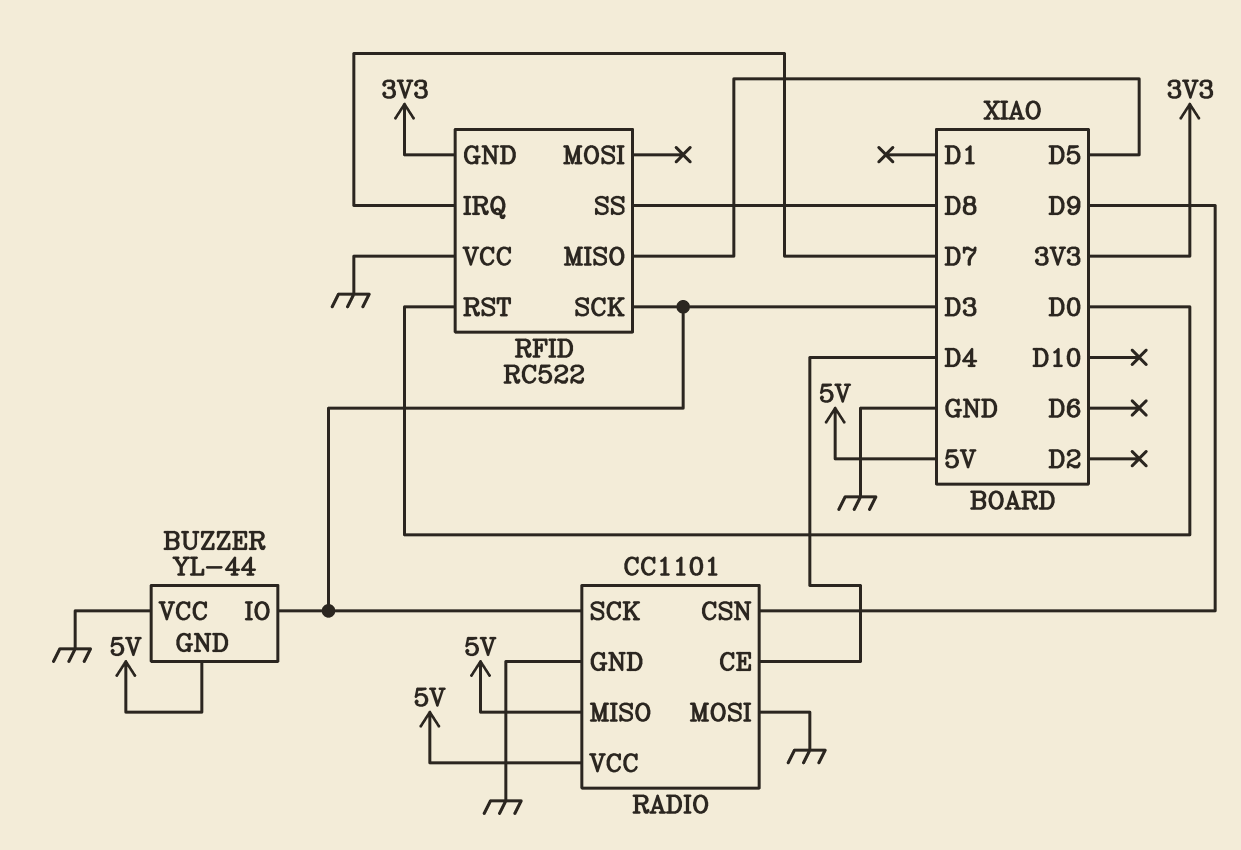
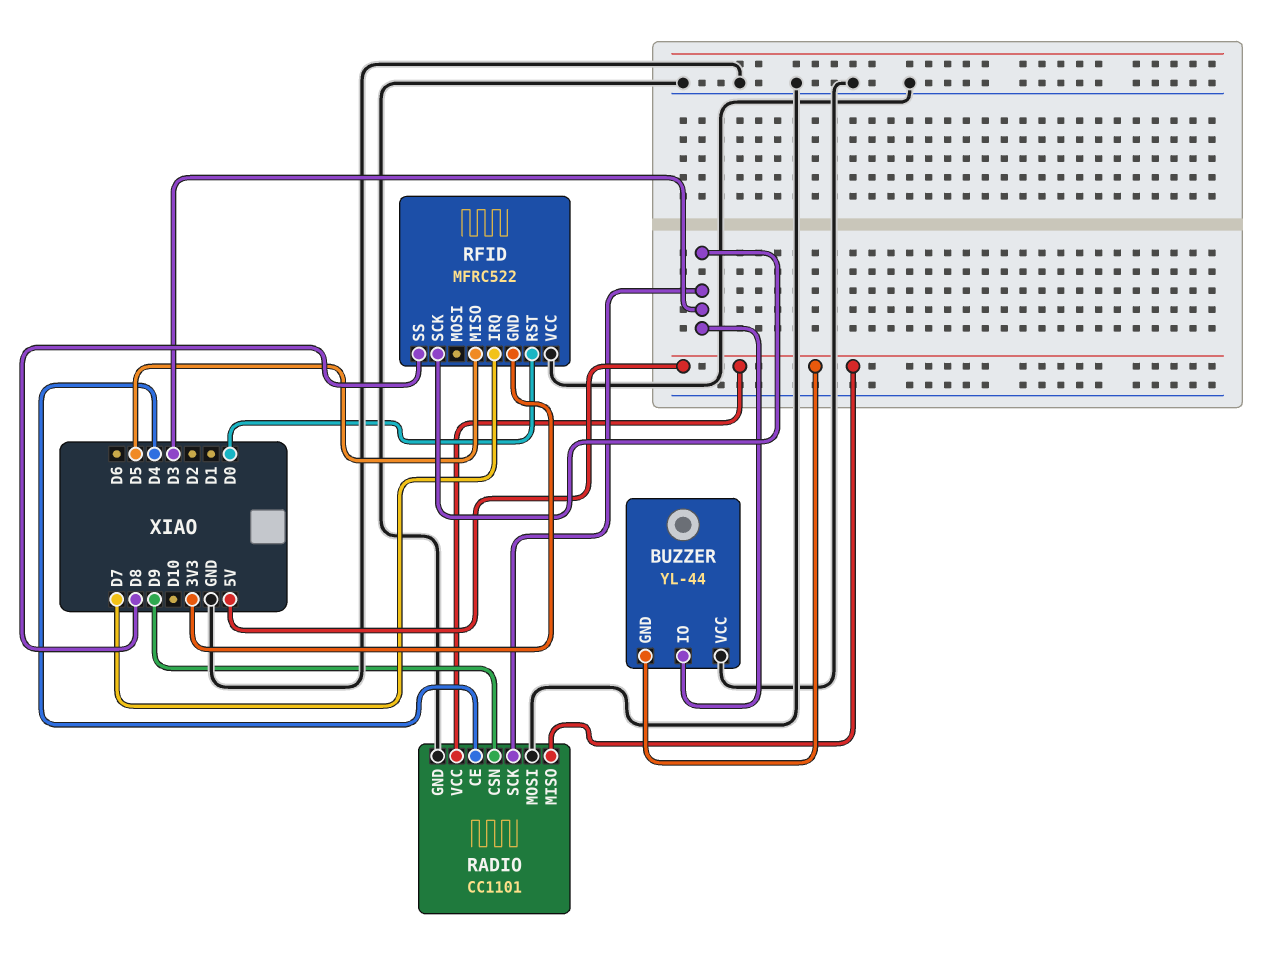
RFID: RC522 -> MFRC522

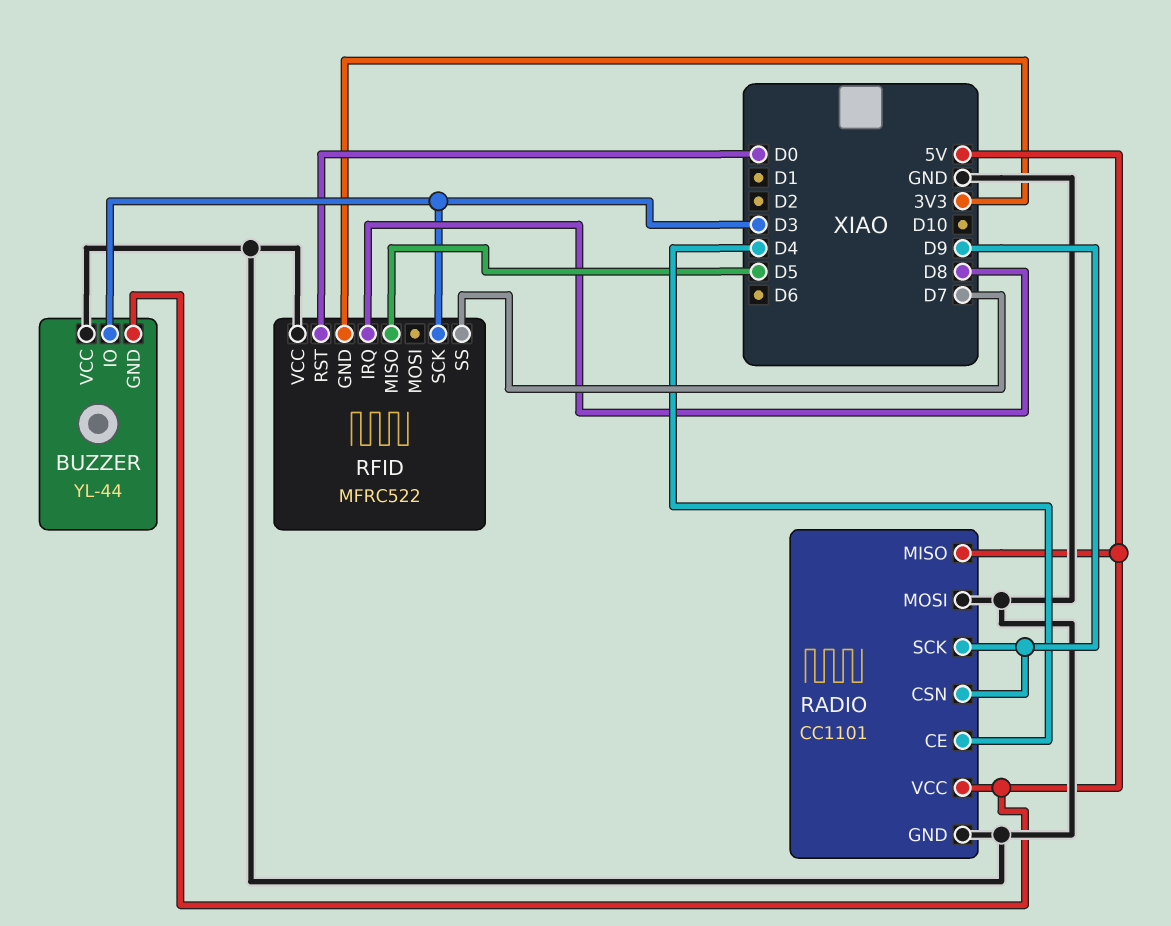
RADIO pin SCK: D3 -> D9
RFID pin IRQ: D7 -> D8
RFID pin SS: D8 -> D7

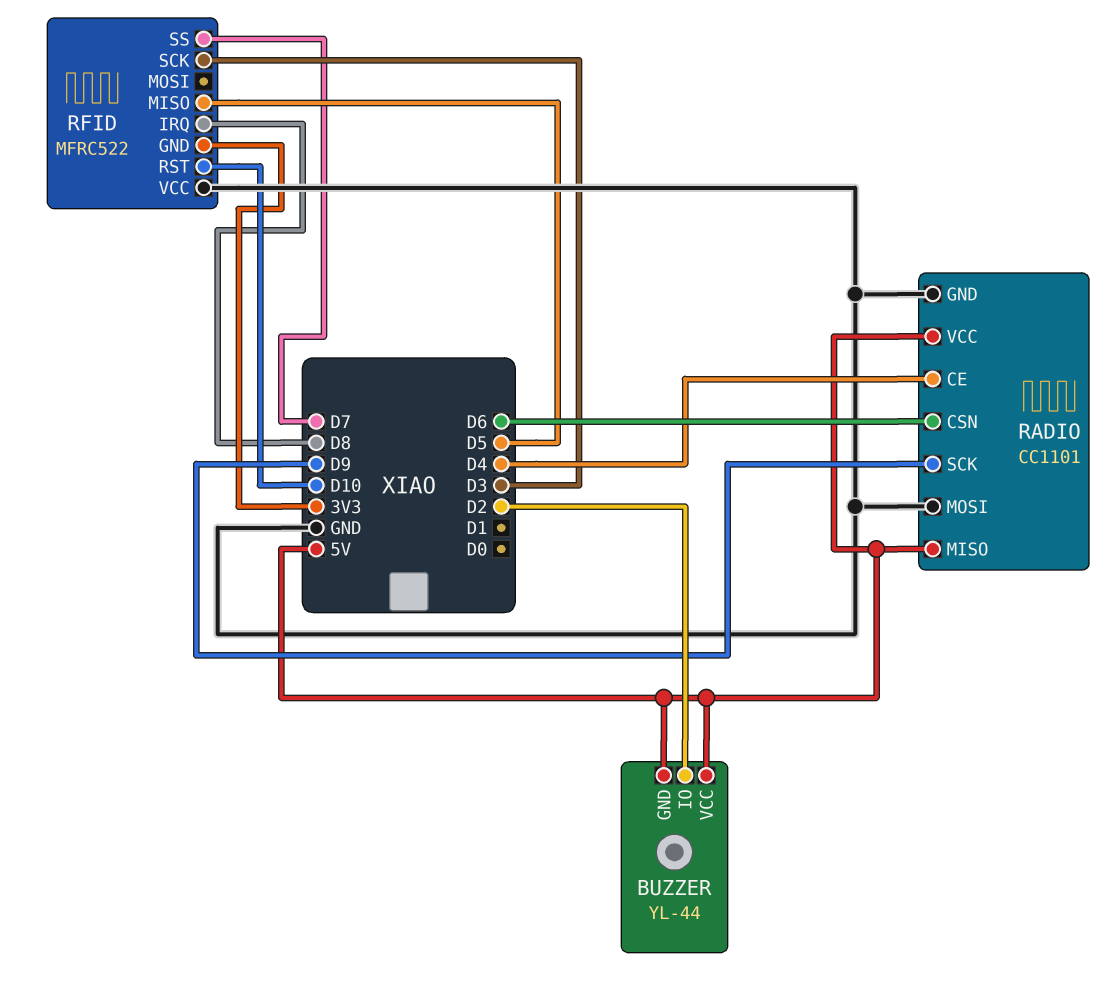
BUZZER pin IO: D3 -> D2
BUZZER pin VCC: GND -> 5V
RADIO pin CSN: D9 -> D6
RFID pin RST: D0 -> D10

